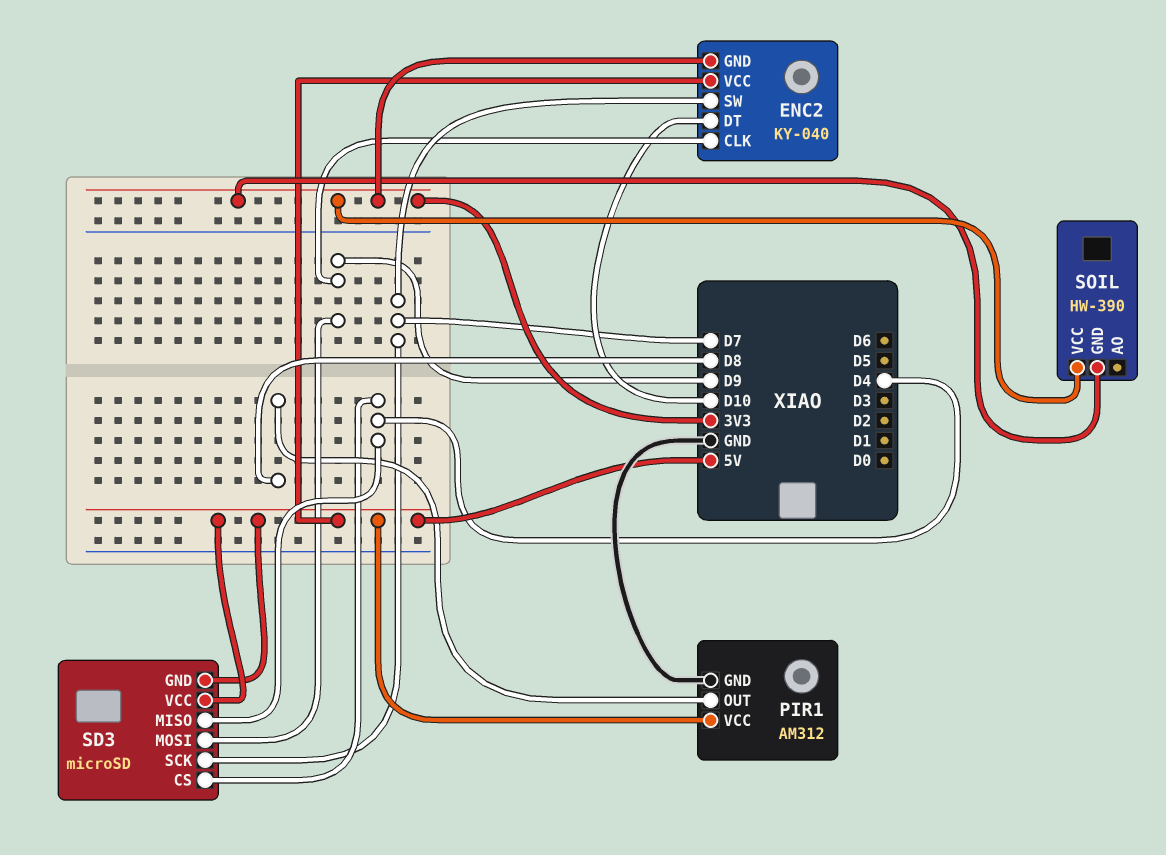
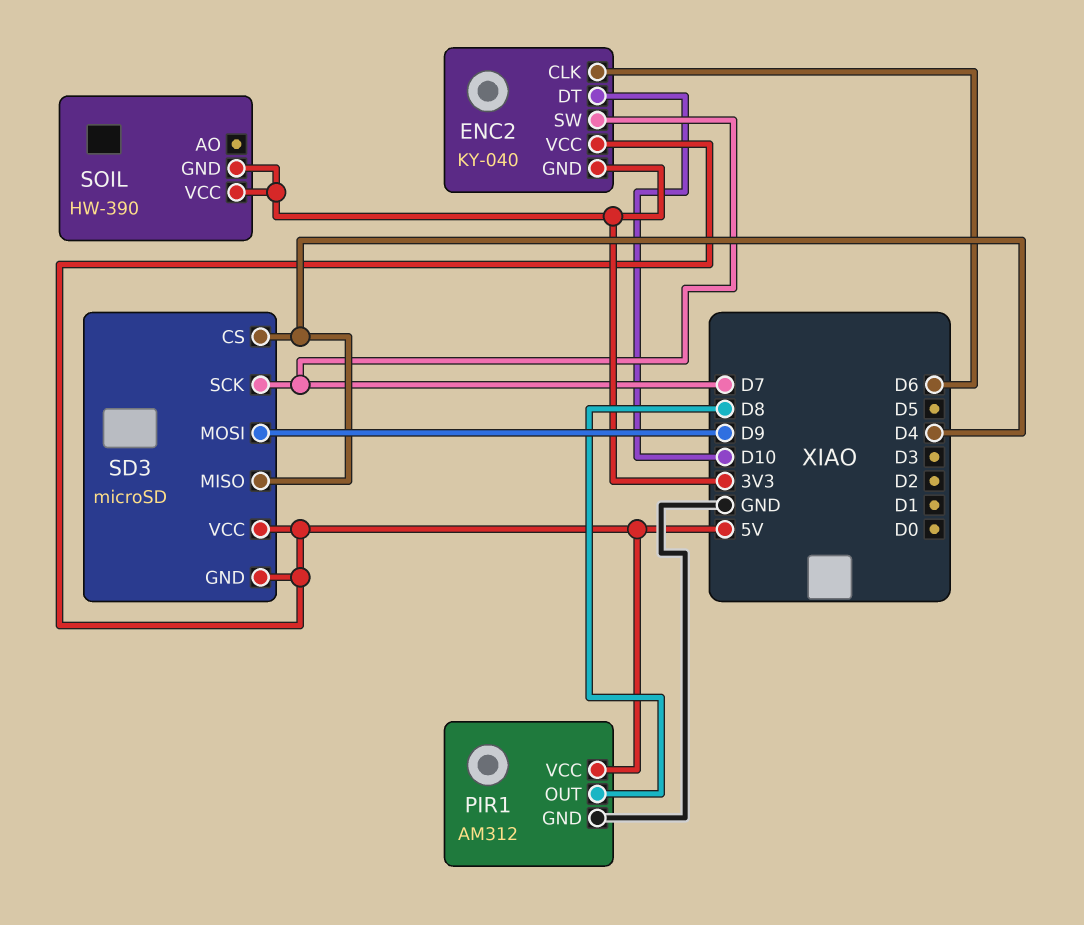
ENC2 pin CLK: D9 -> D6

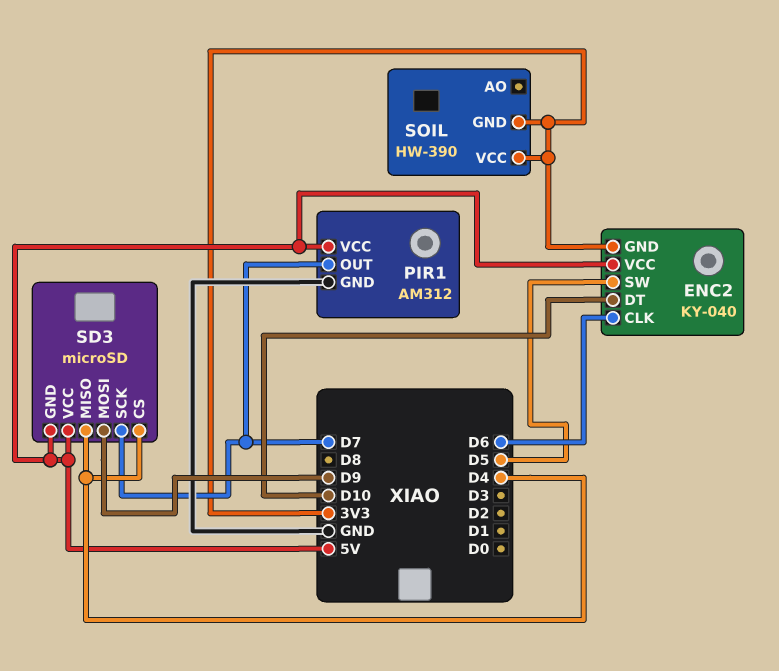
ENC2 pin SW: D7 -> D5
PIR1 pin OUT: D8 -> D7

